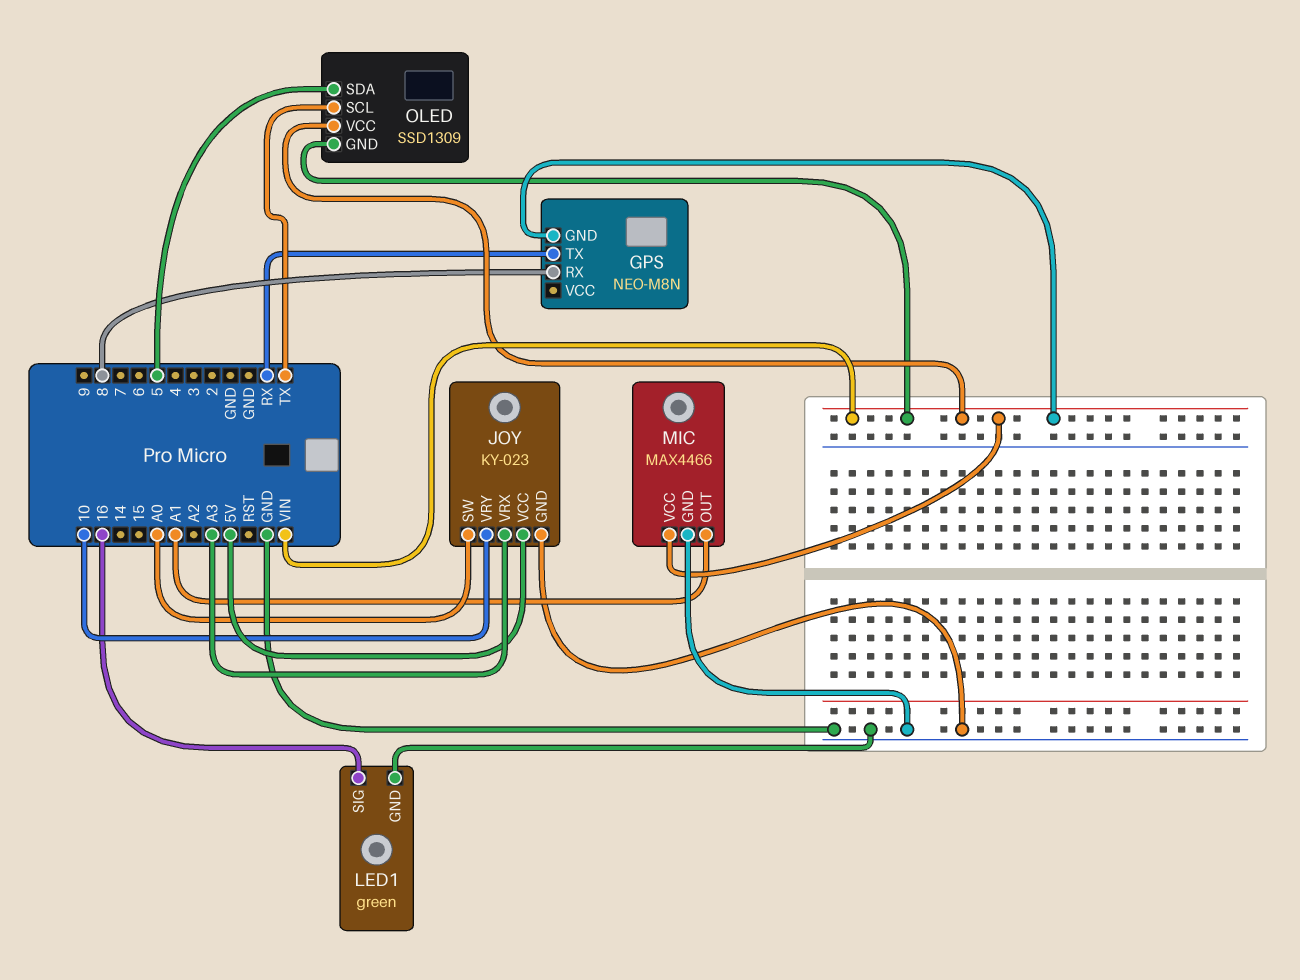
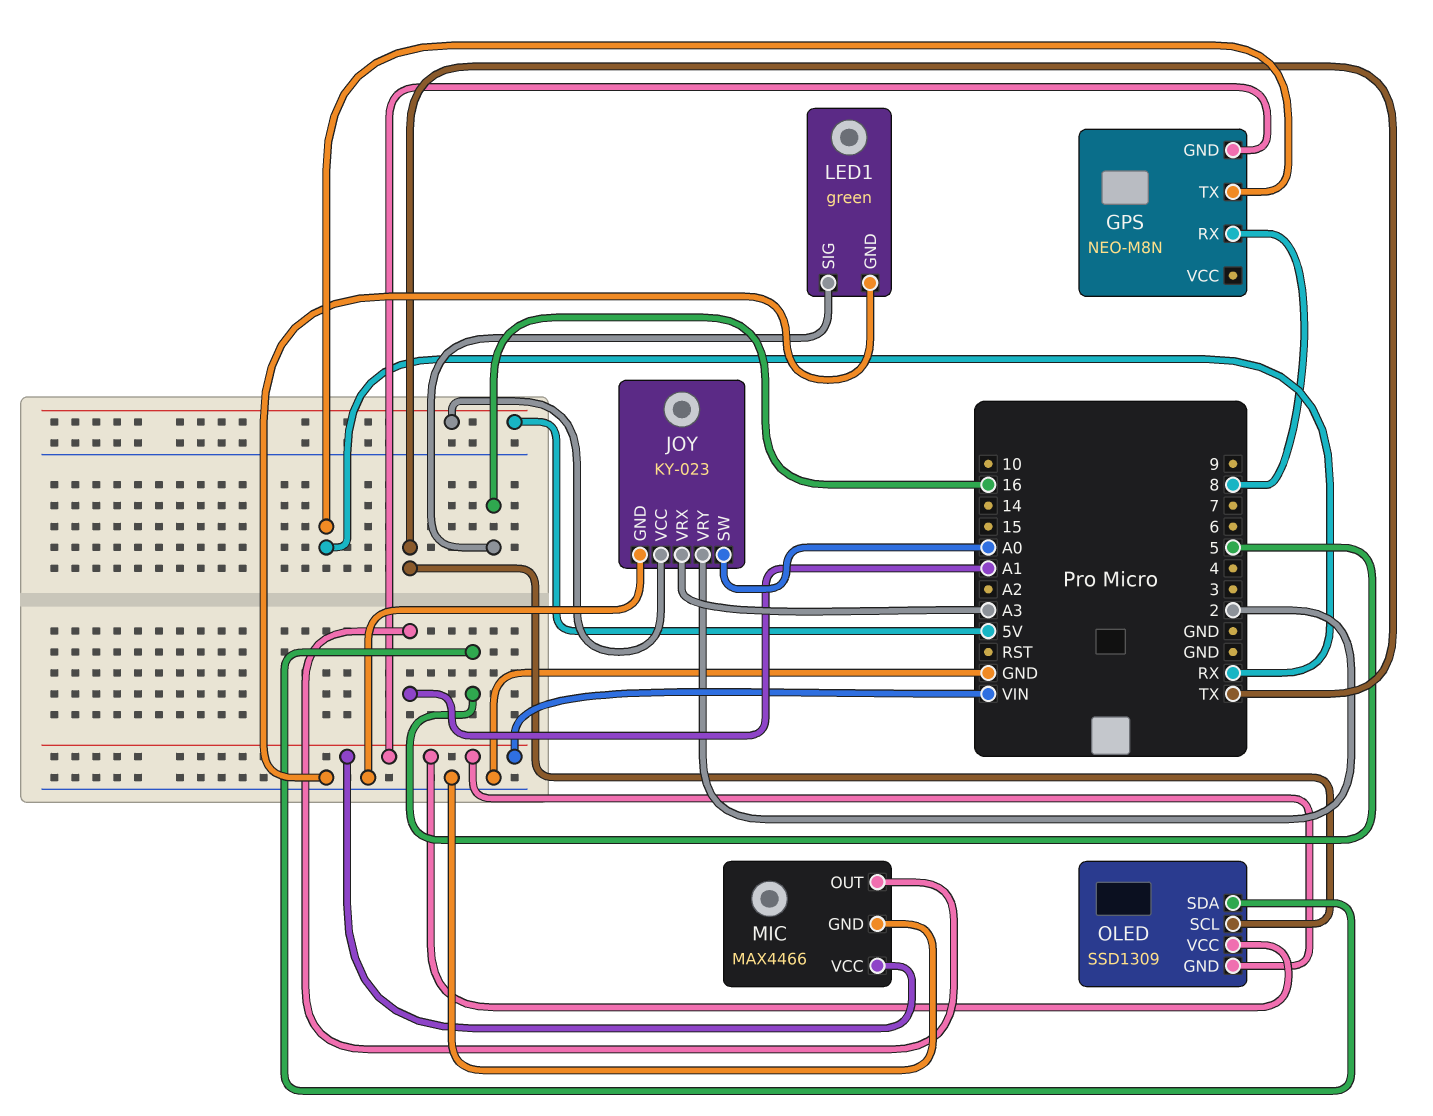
JOY pin VRY: 10 -> 2

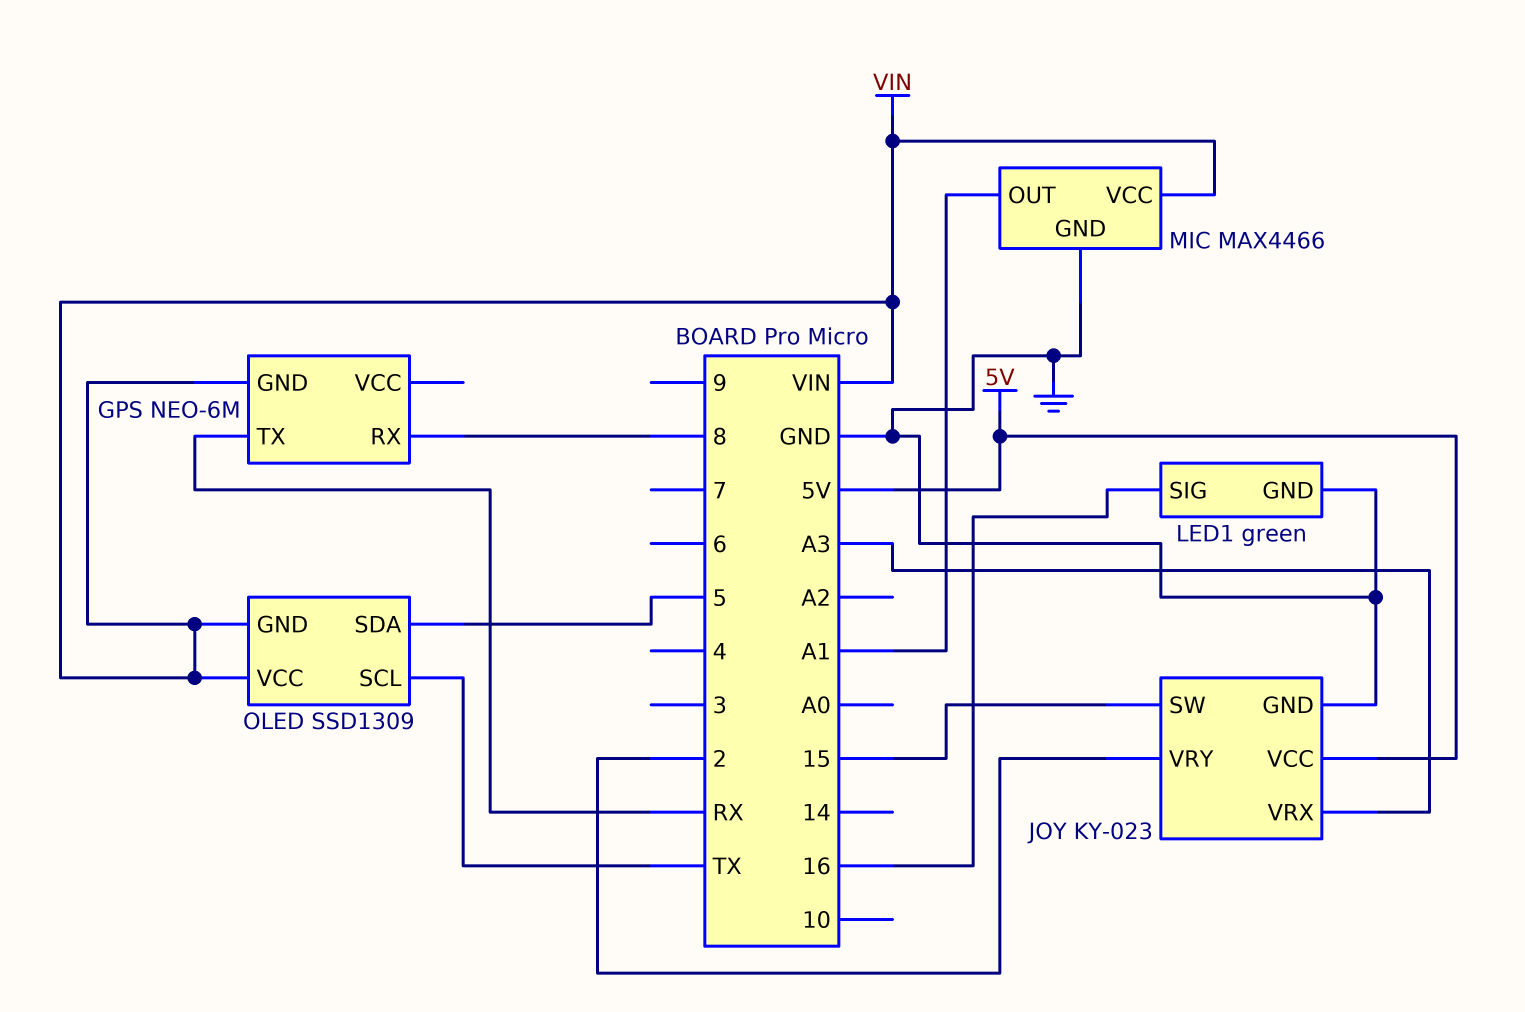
GPS: NEO-M8N -> NEO-6M
JOY pin SW: A0 -> 15

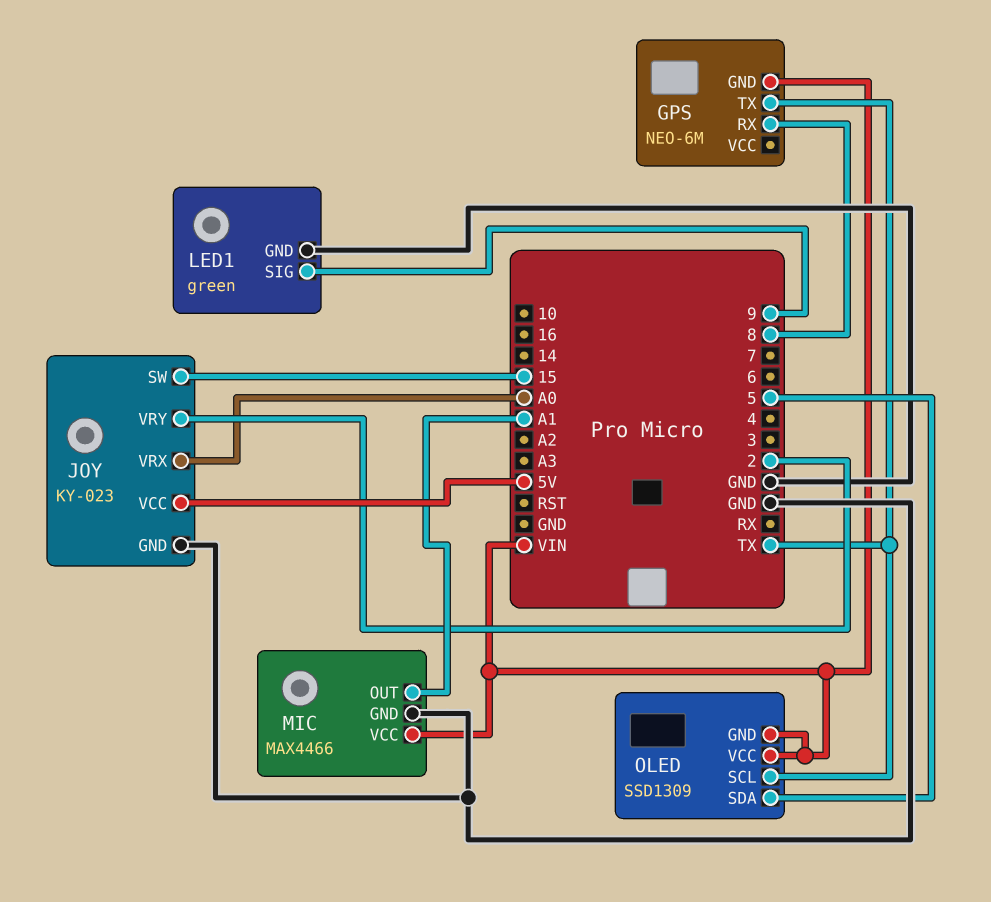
GPS pin TX: RX -> TX
JOY pin VRX: A3 -> A0
LED1 pin SIG: 16 -> 9

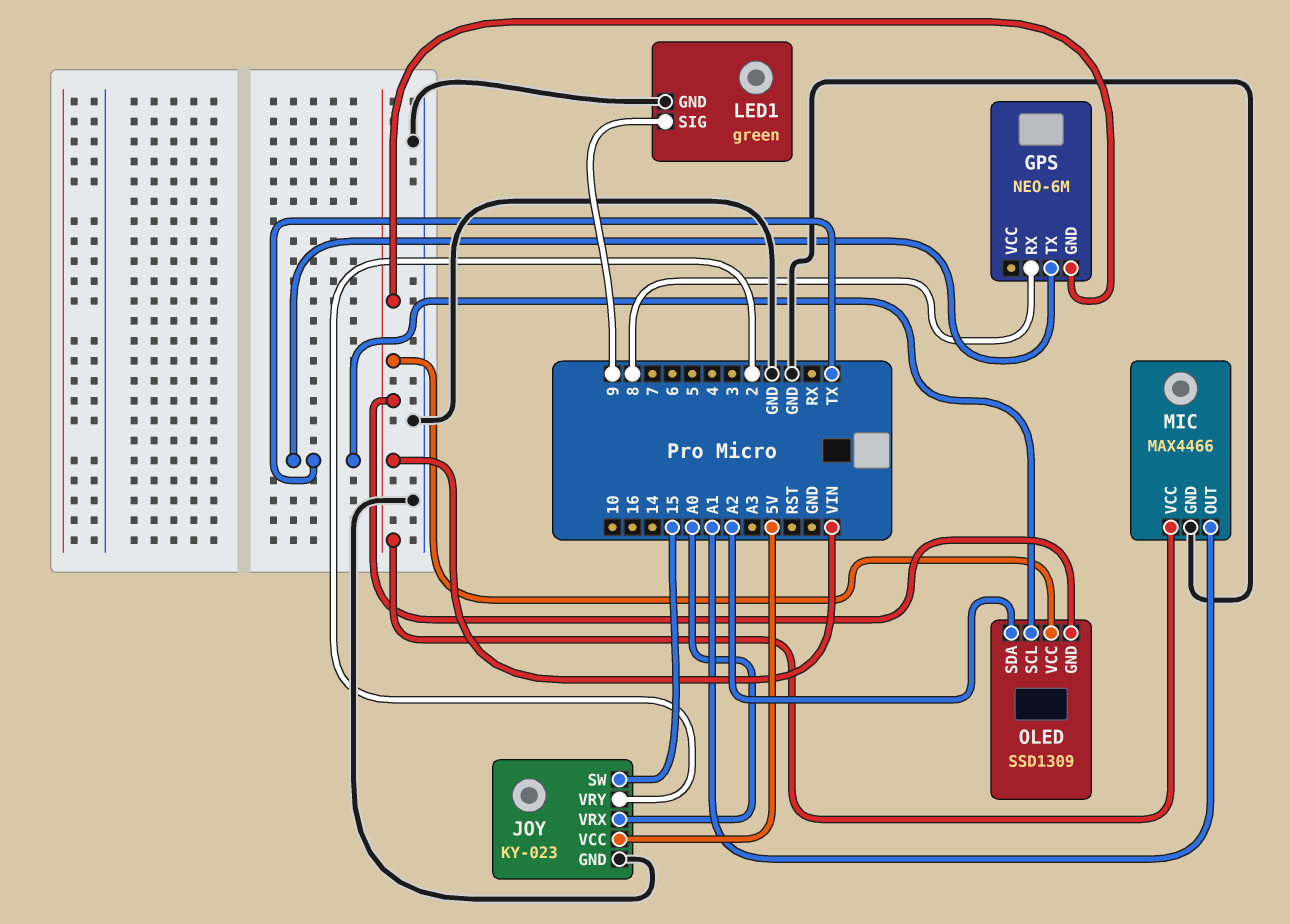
OLED pin SDA: 5 -> A2

